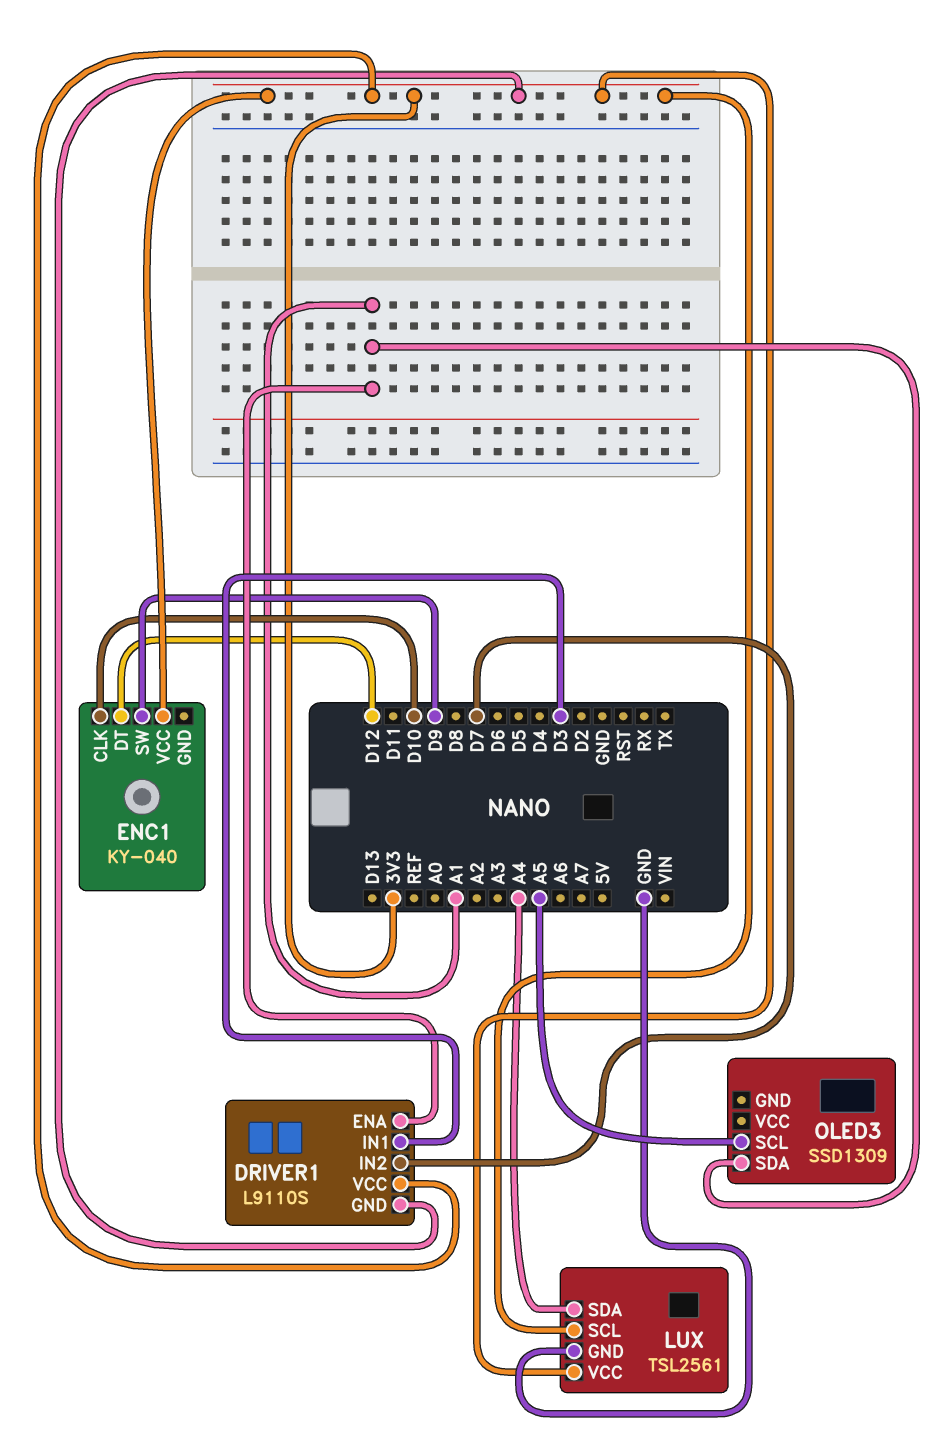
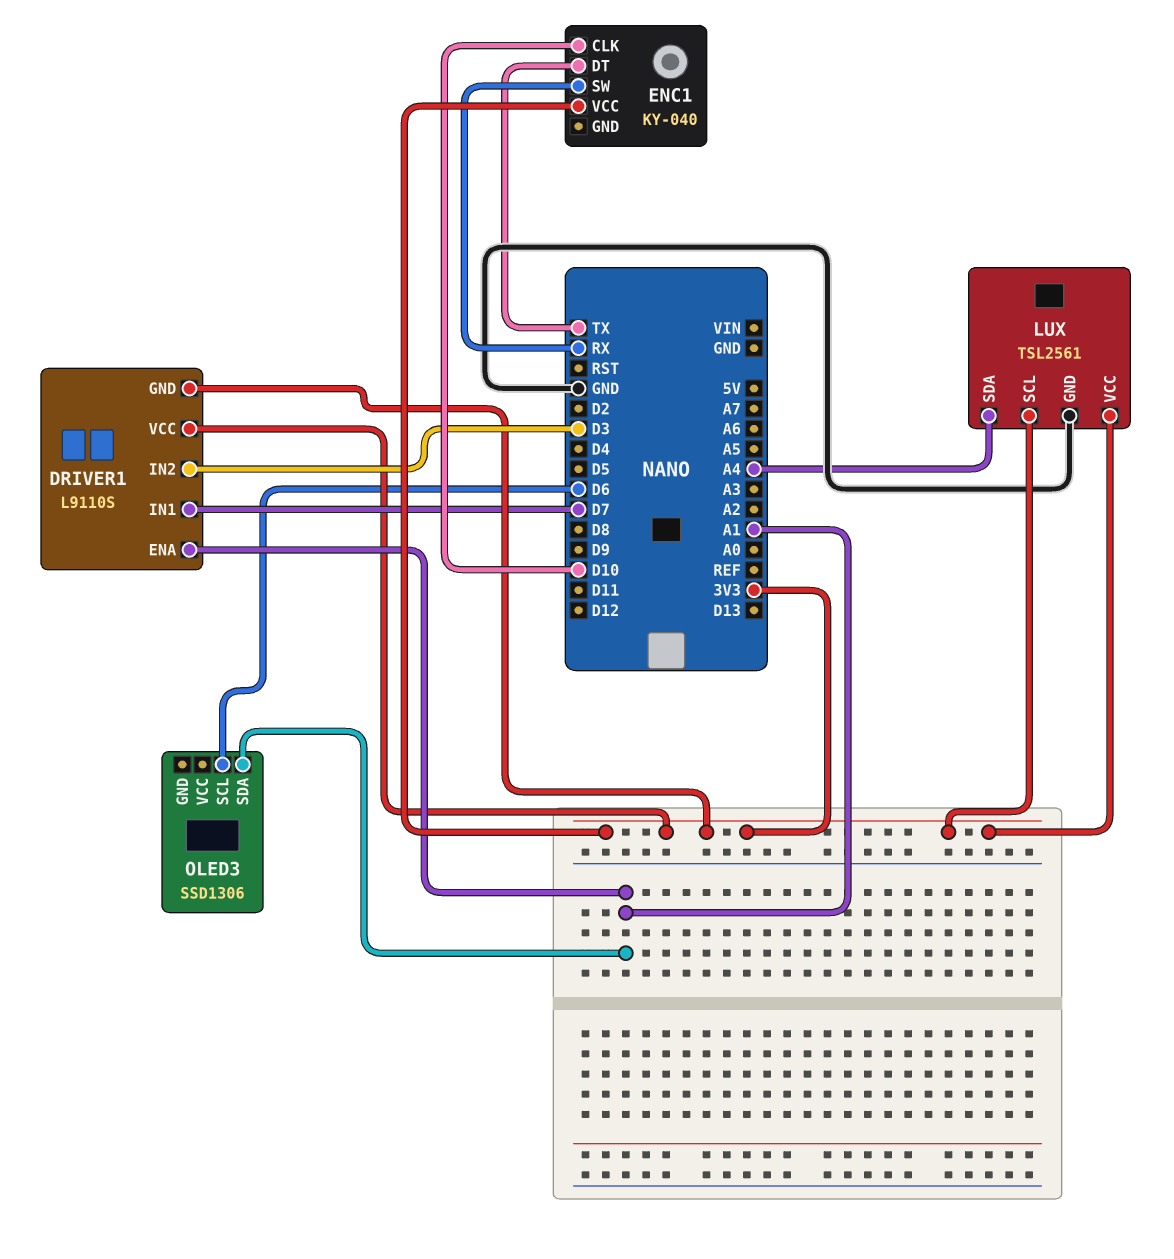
DRIVER1 pin IN1: D3 -> D7
DRIVER1 pin IN2: D7 -> D3
ENC1 pin DT: D12 -> TX
ENC1 pin SW: D9 -> RX
OLED3: SSD1309 -> SSD1306
OLED3 pin SCL: A5 -> D6

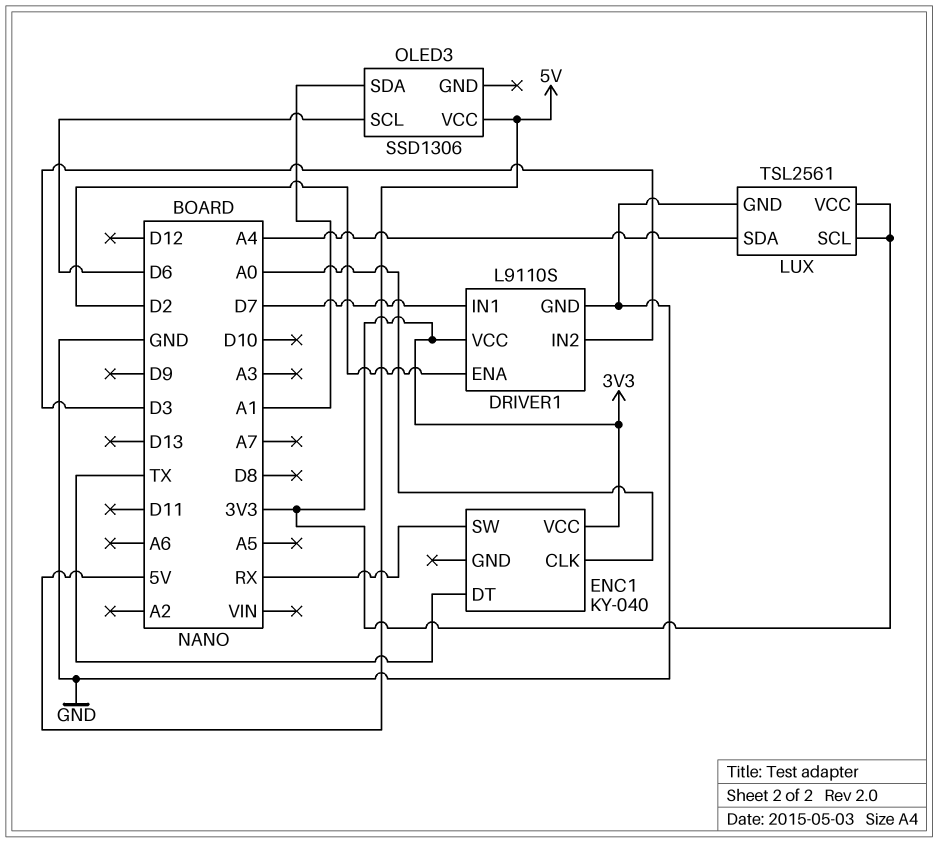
DRIVER1 pin ENA: A1 -> D2
DRIVER1 pin GND: 3V3 -> GND
ENC1 pin CLK: D10 -> A0
OLED3 pin VCC: none -> 5V

